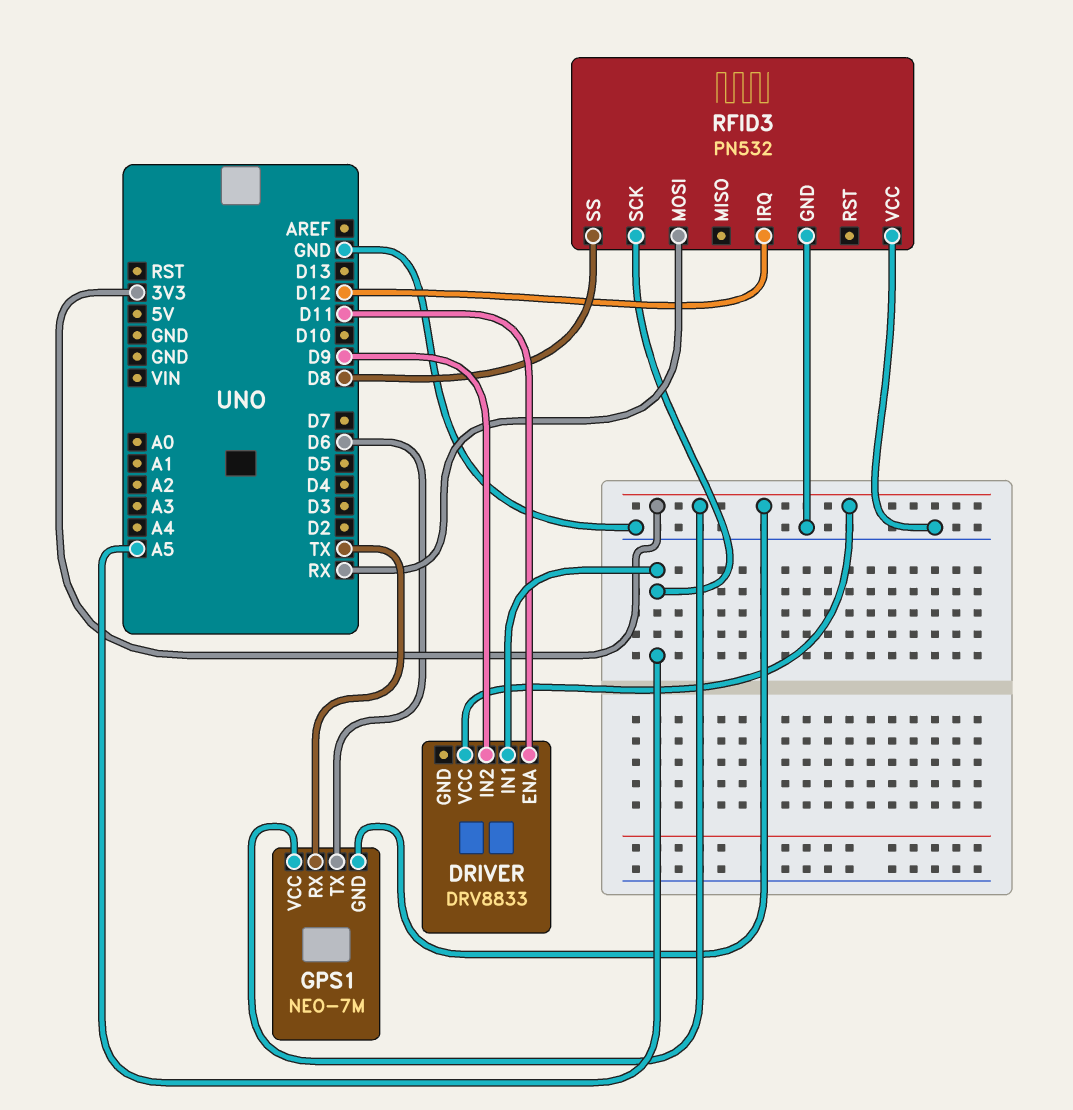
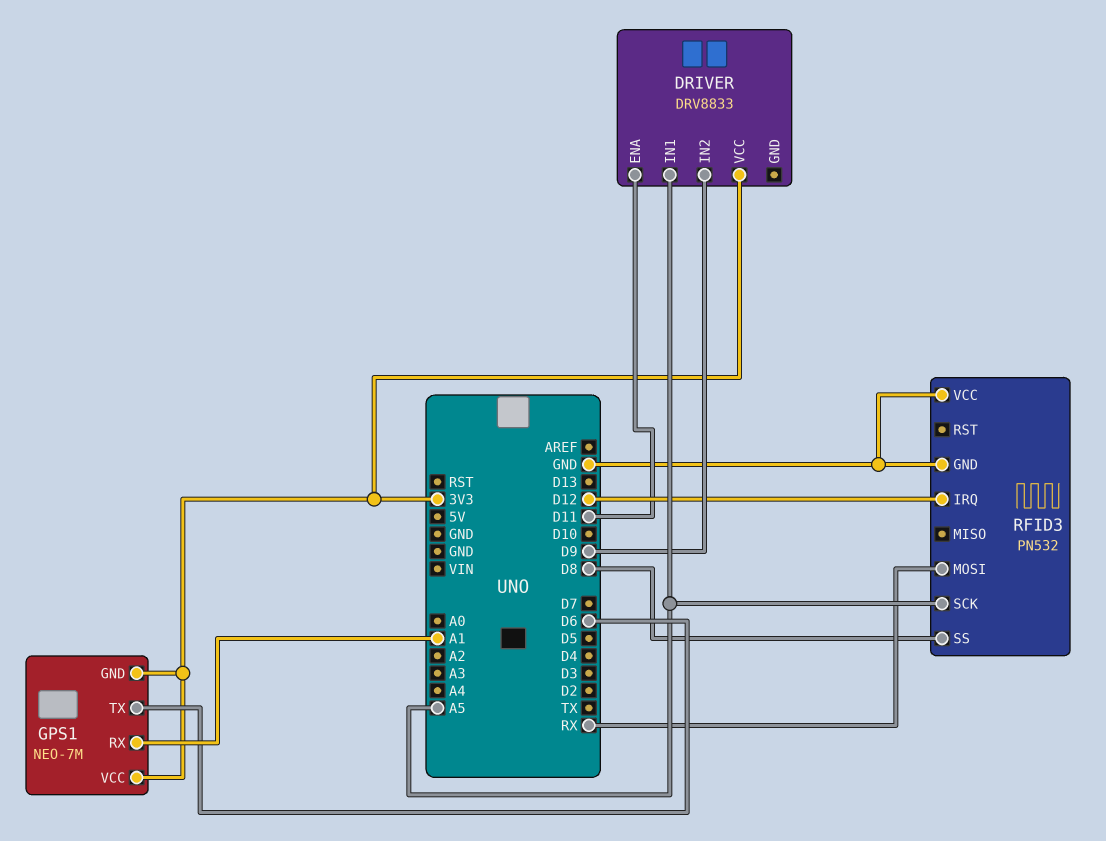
GPS1 pin RX: TX -> A1

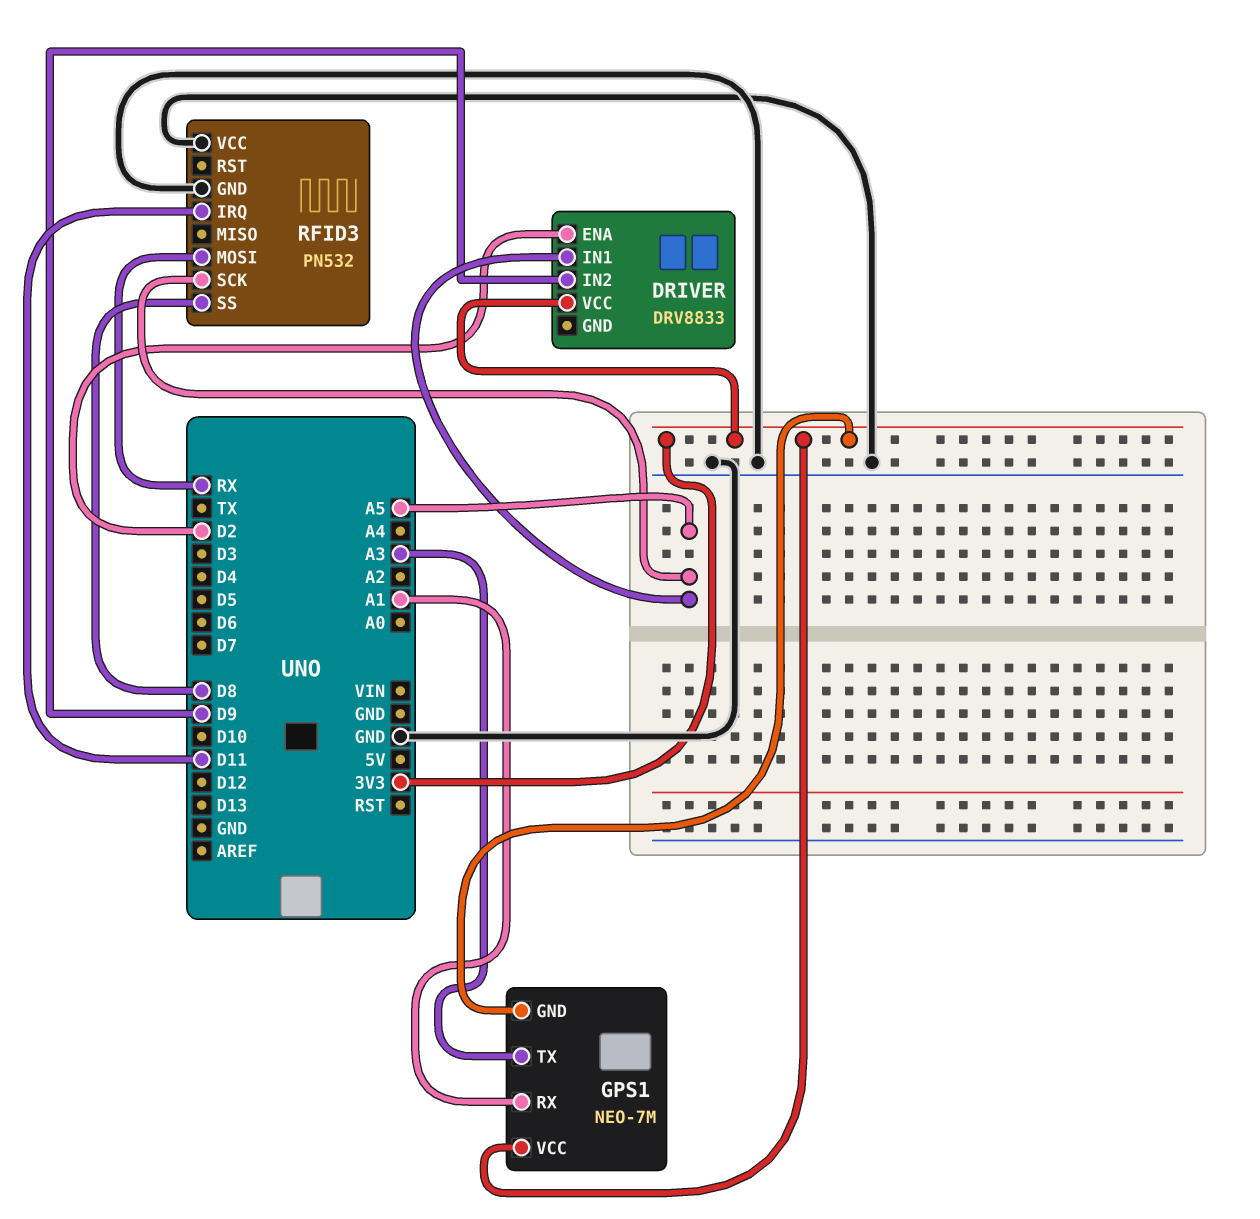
DRIVER pin ENA: D11 -> D2
GPS1 pin TX: D6 -> A3
RFID3 pin IRQ: D12 -> D11

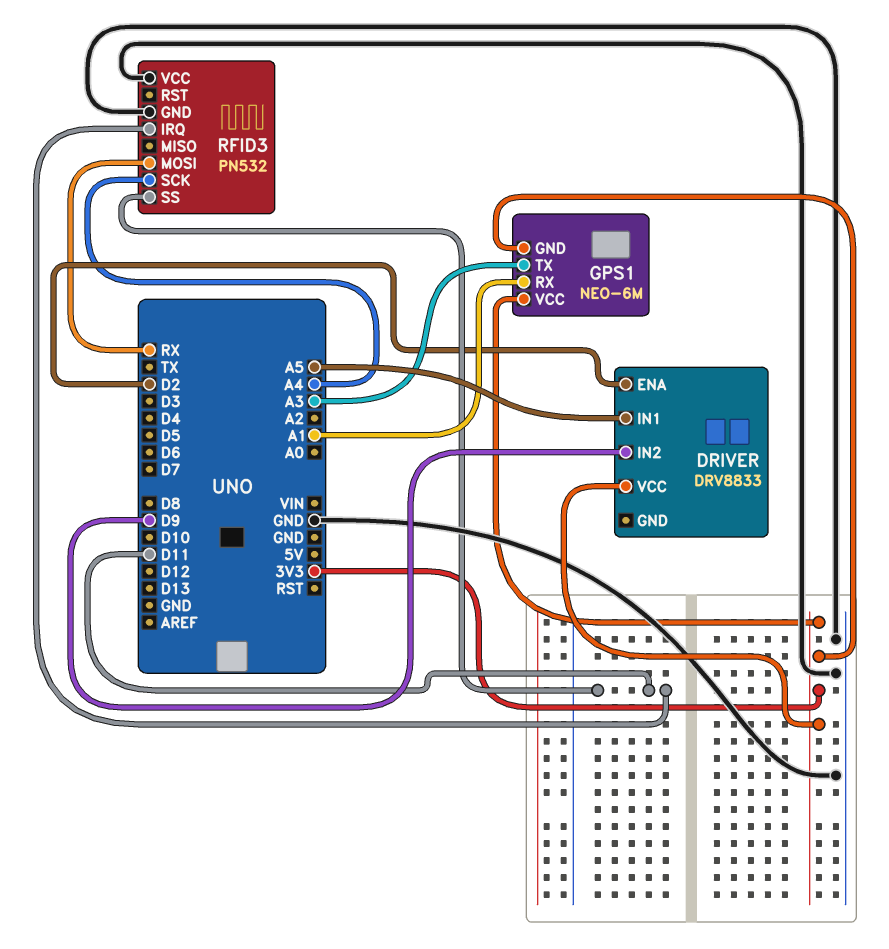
GPS1: NEO-7M -> NEO-6M
RFID3 pin SCK: A5 -> A4
RFID3 pin SS: D8 -> D11

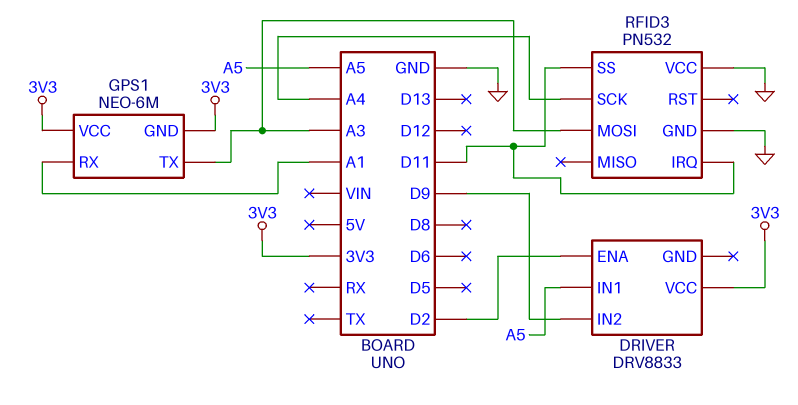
RFID3 pin MOSI: RX -> A3

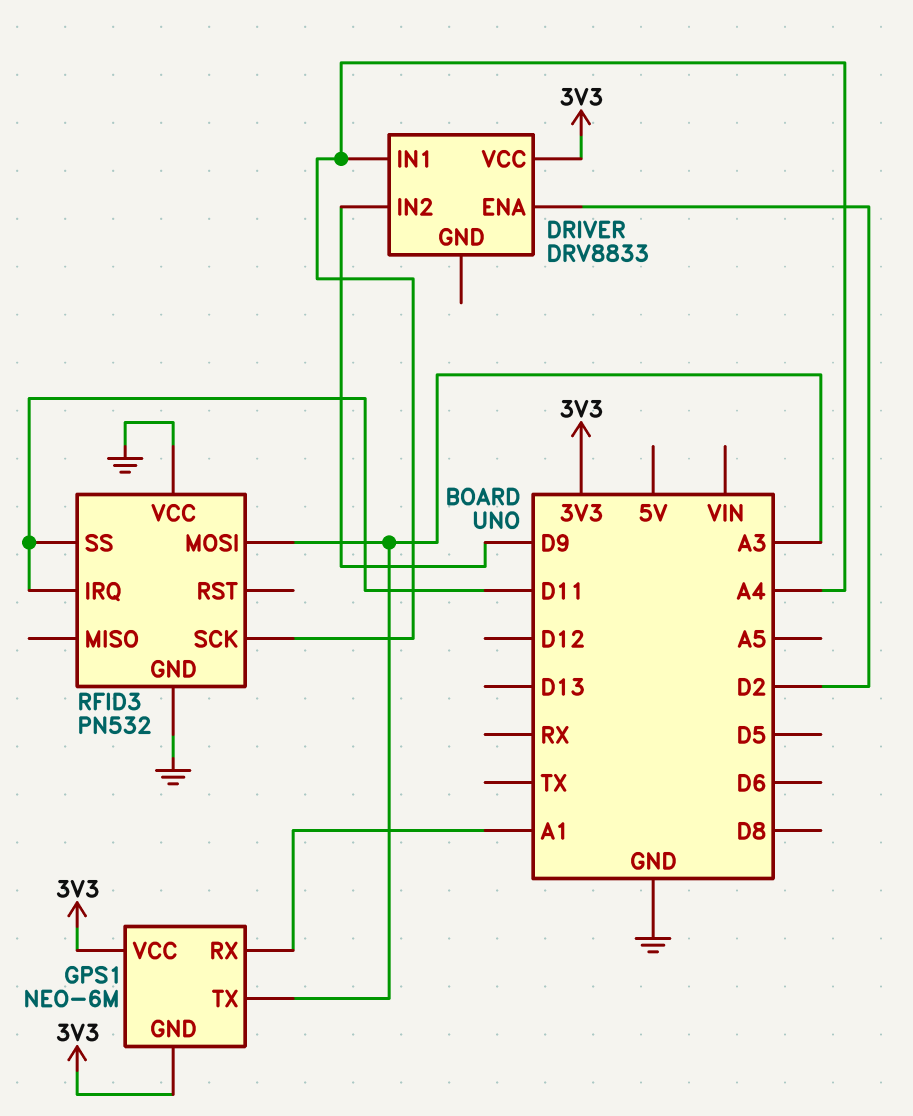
DRIVER pin IN1: A5 -> A4

